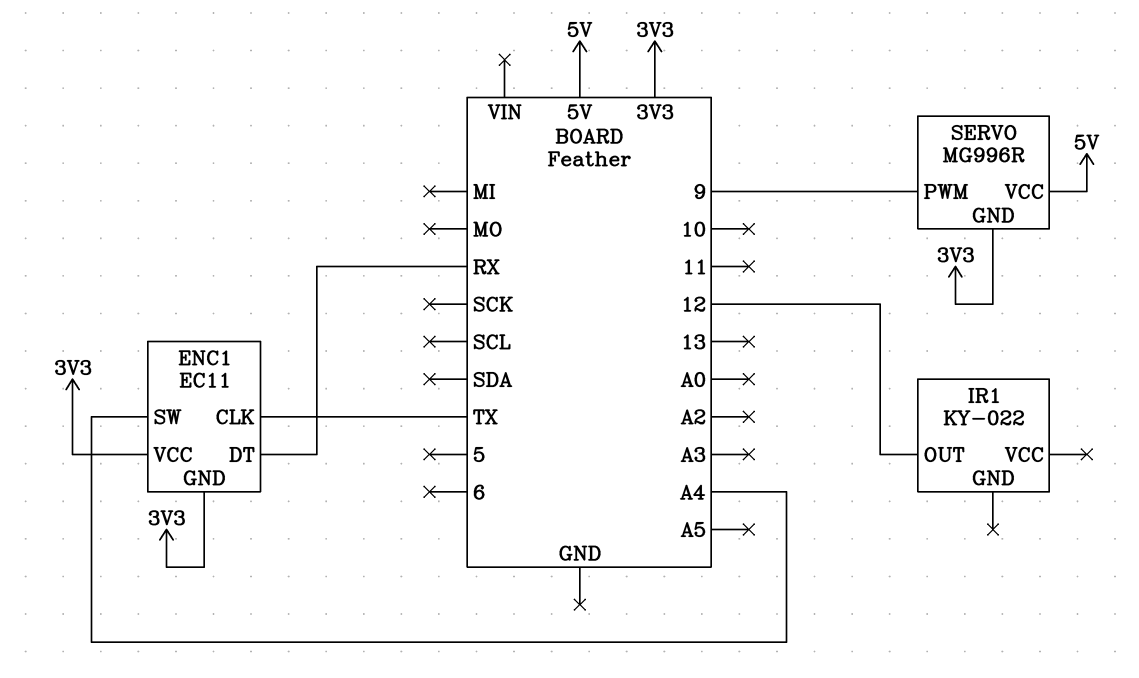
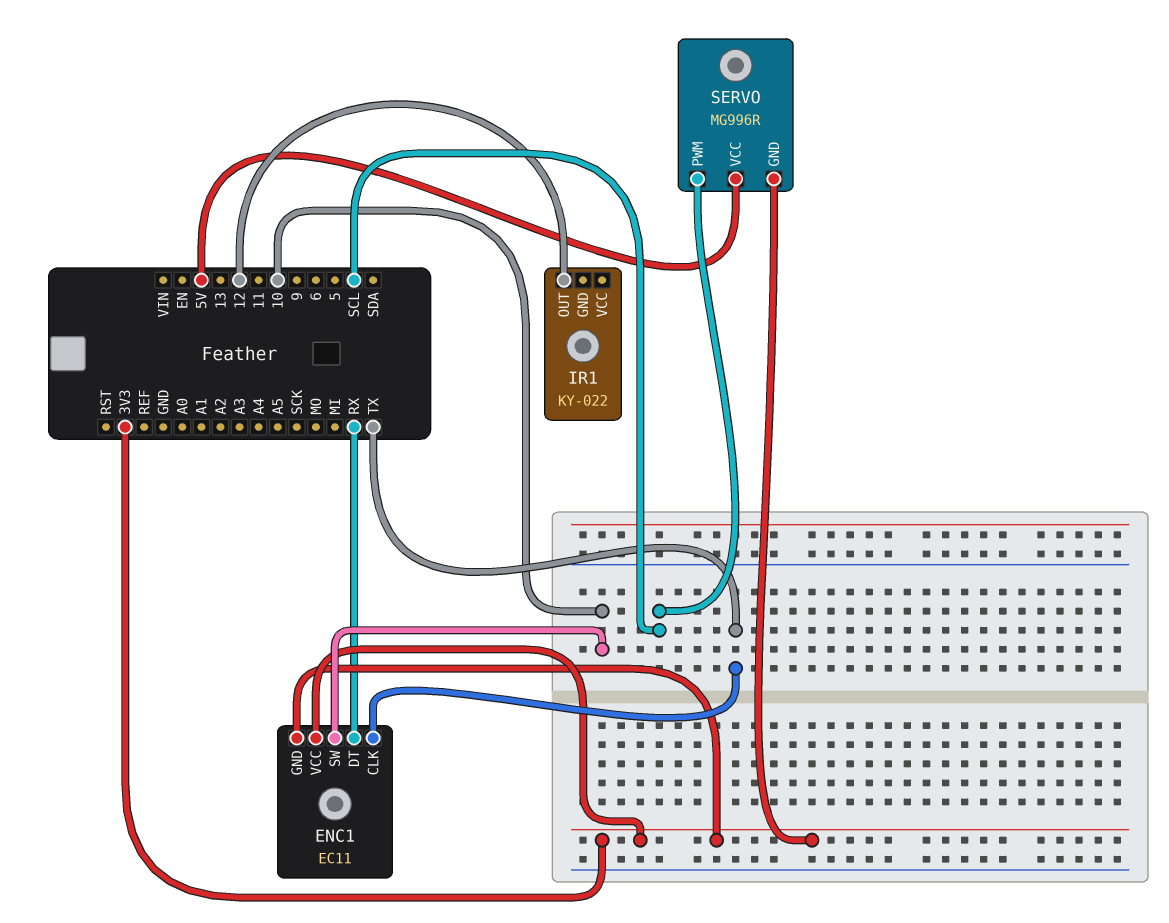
ENC1 pin SW: A4 -> 10
SERVO pin PWM: 9 -> SCL

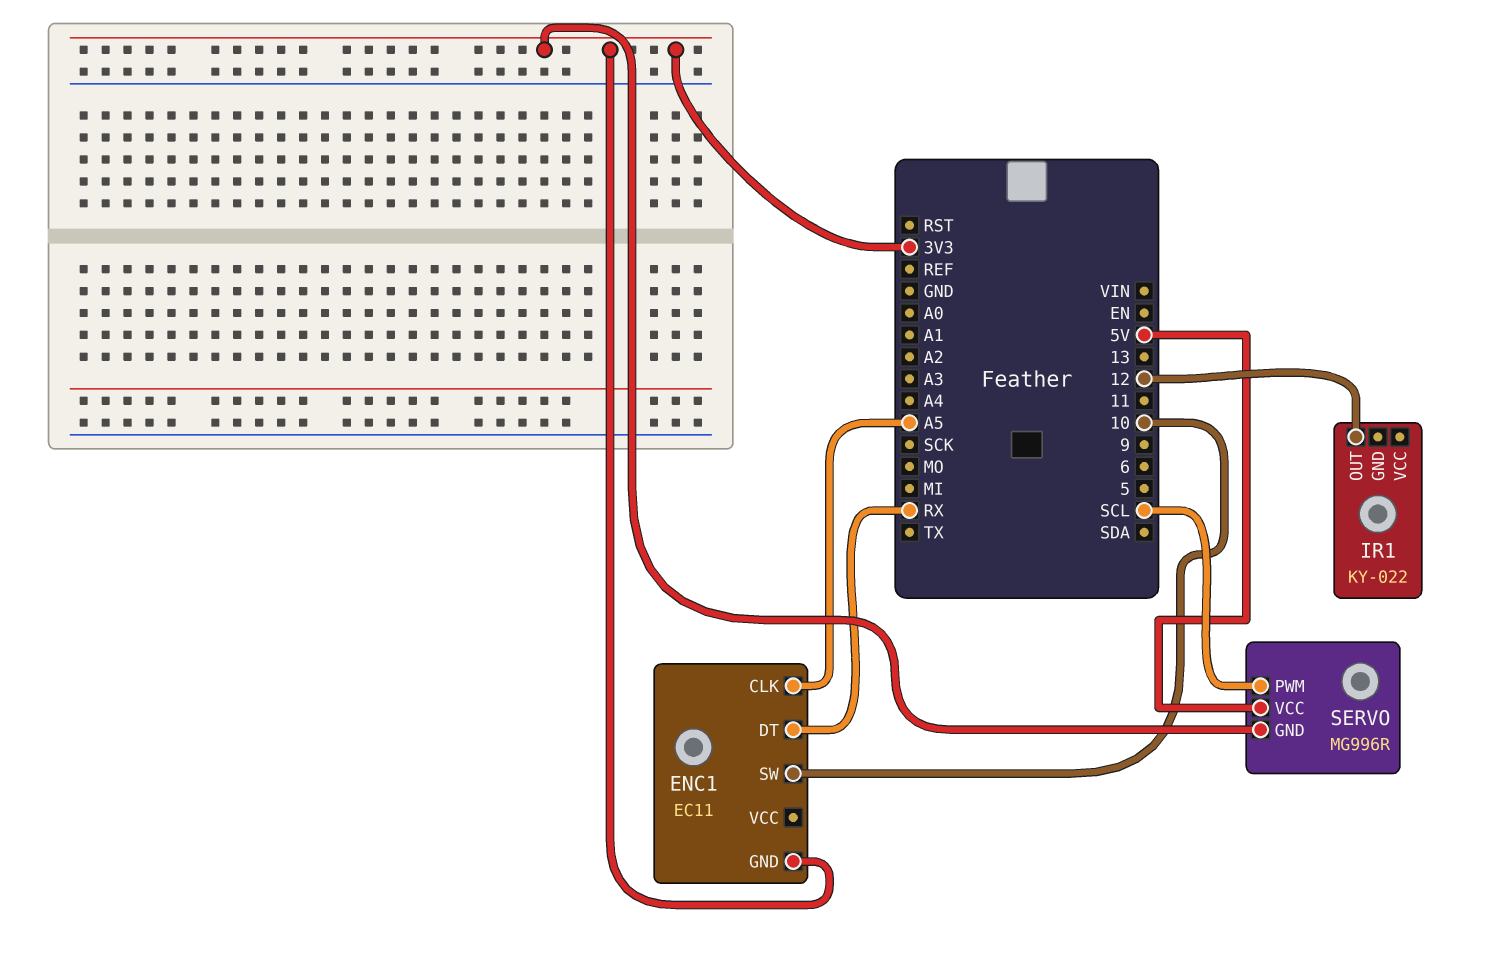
ENC1 pin CLK: TX -> A5
ENC1 pin VCC: 3V3 -> none

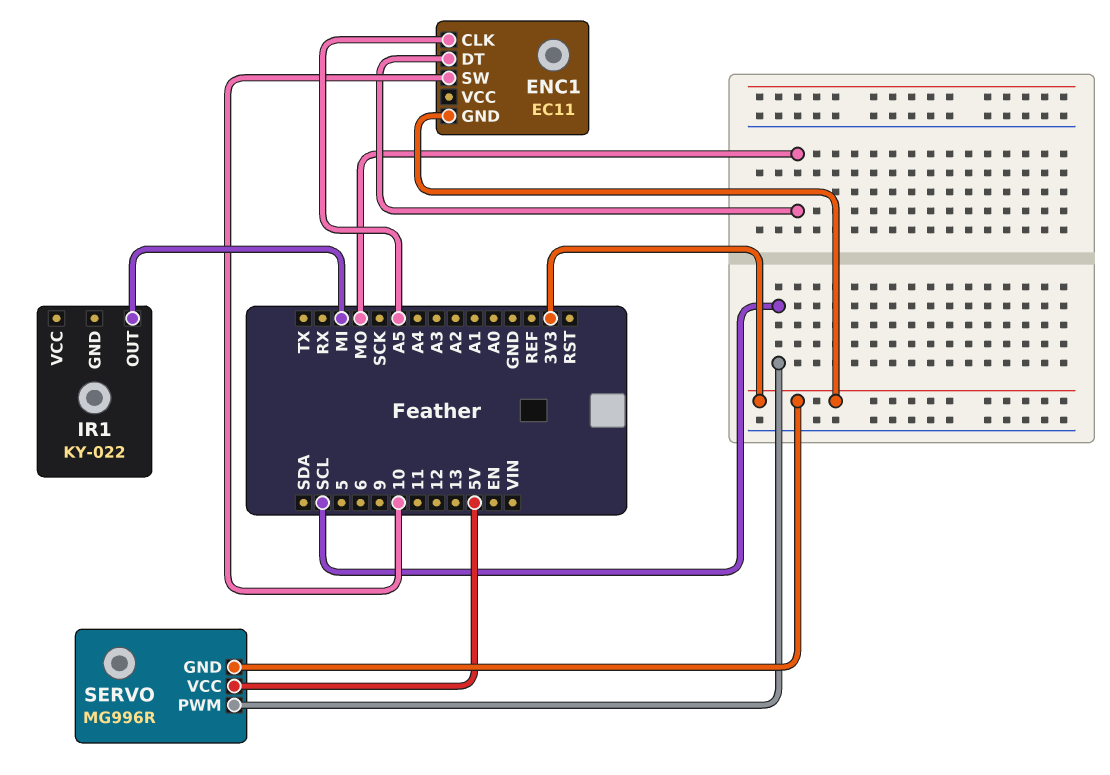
ENC1 pin DT: RX -> MO
IR1 pin OUT: 12 -> MI

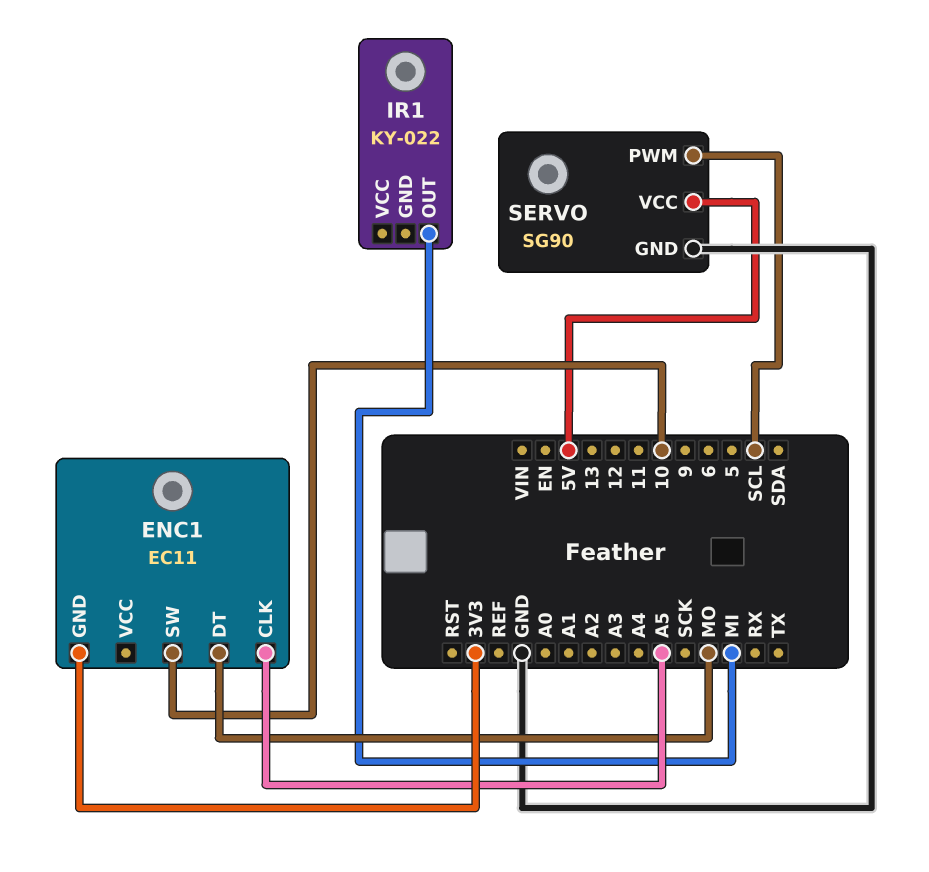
SERVO: MG996R -> SG90
SERVO pin GND: 3V3 -> GND

